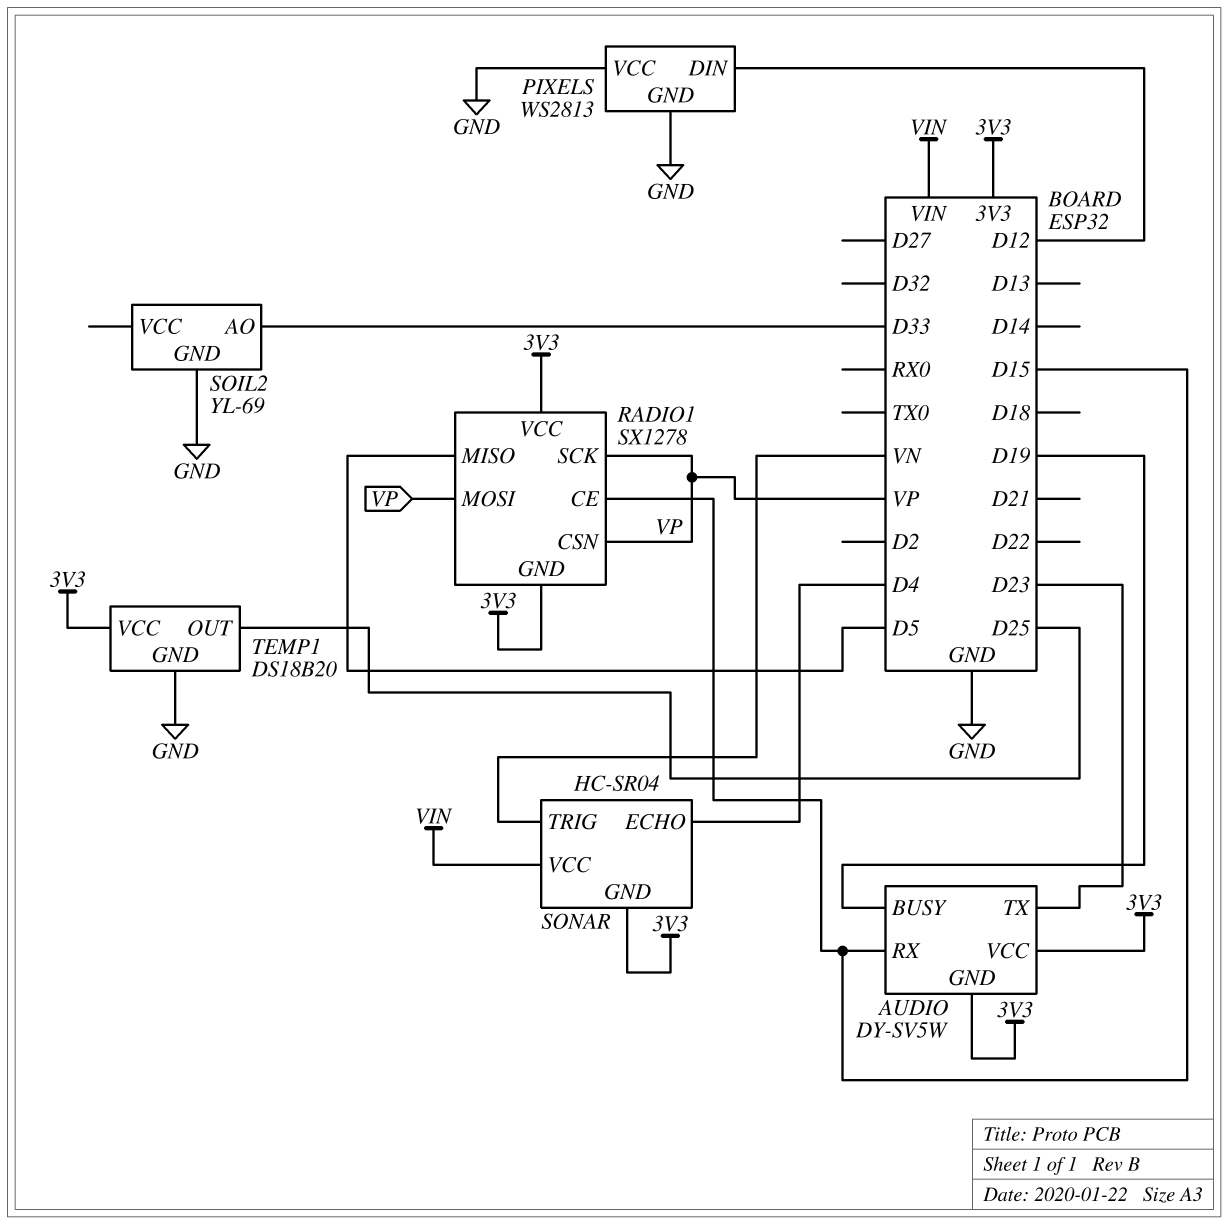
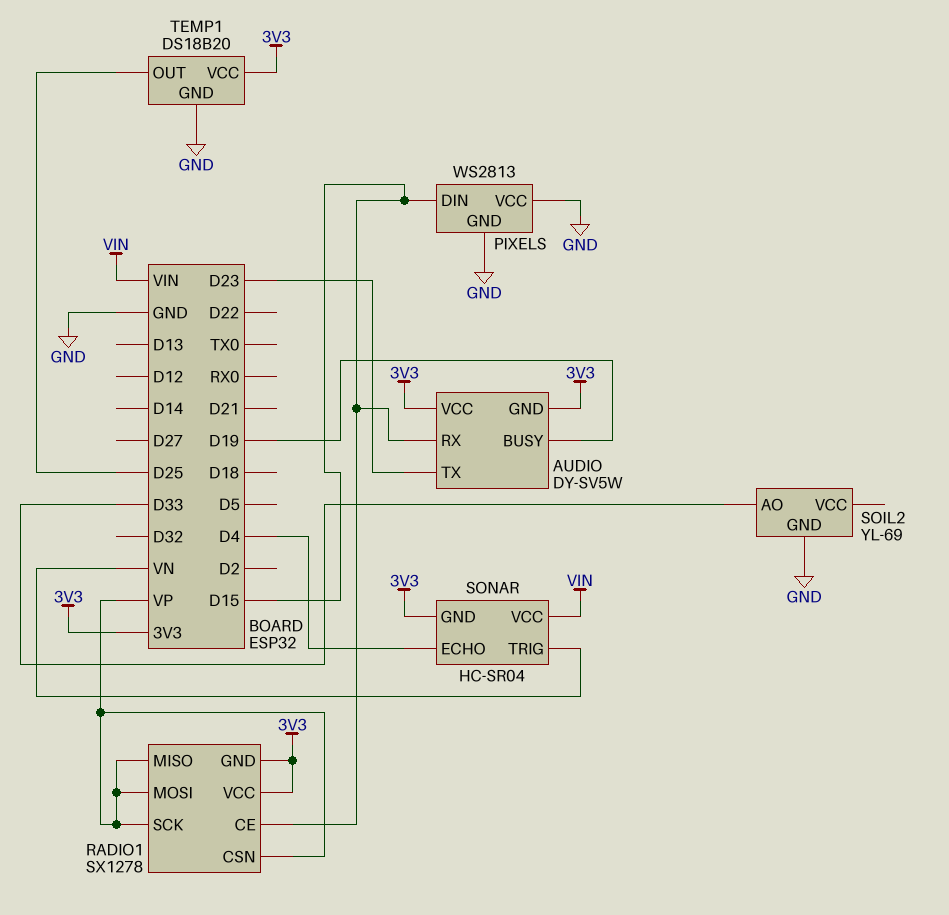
PIXELS pin DIN: D12 -> D15
RADIO1 pin MISO: D5 -> VP

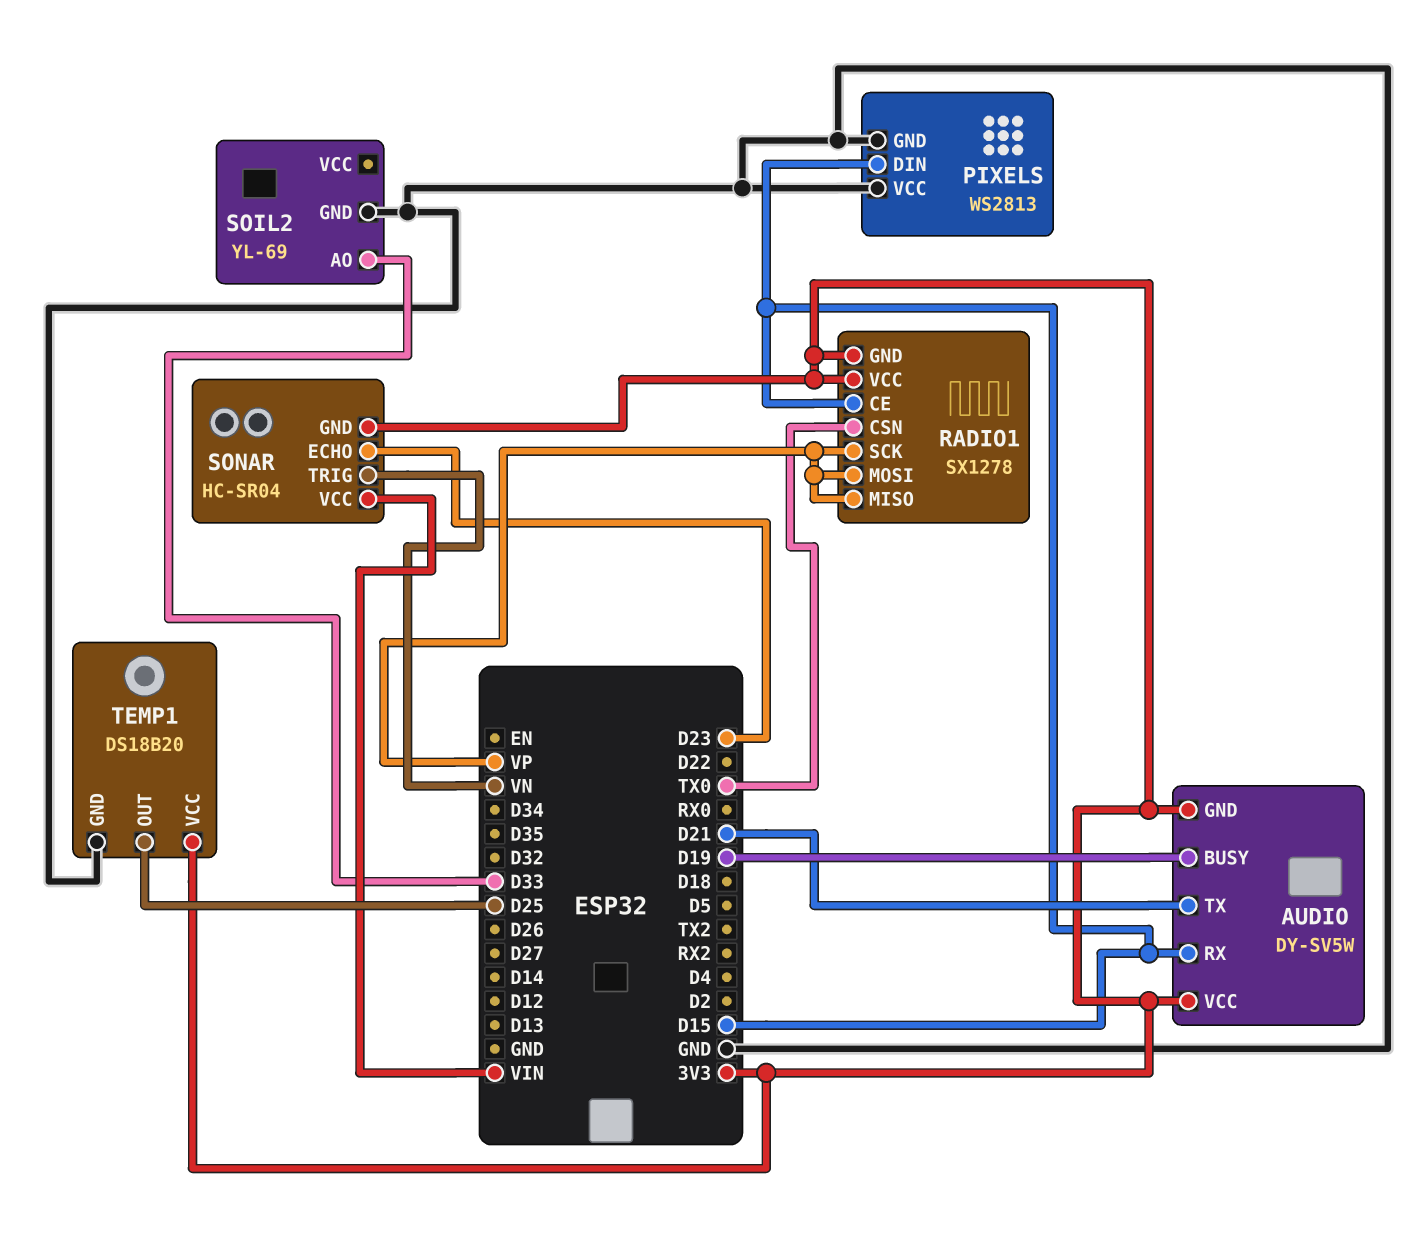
AUDIO pin TX: D23 -> D21
RADIO1 pin CSN: VP -> TX0
SONAR pin ECHO: D4 -> D23

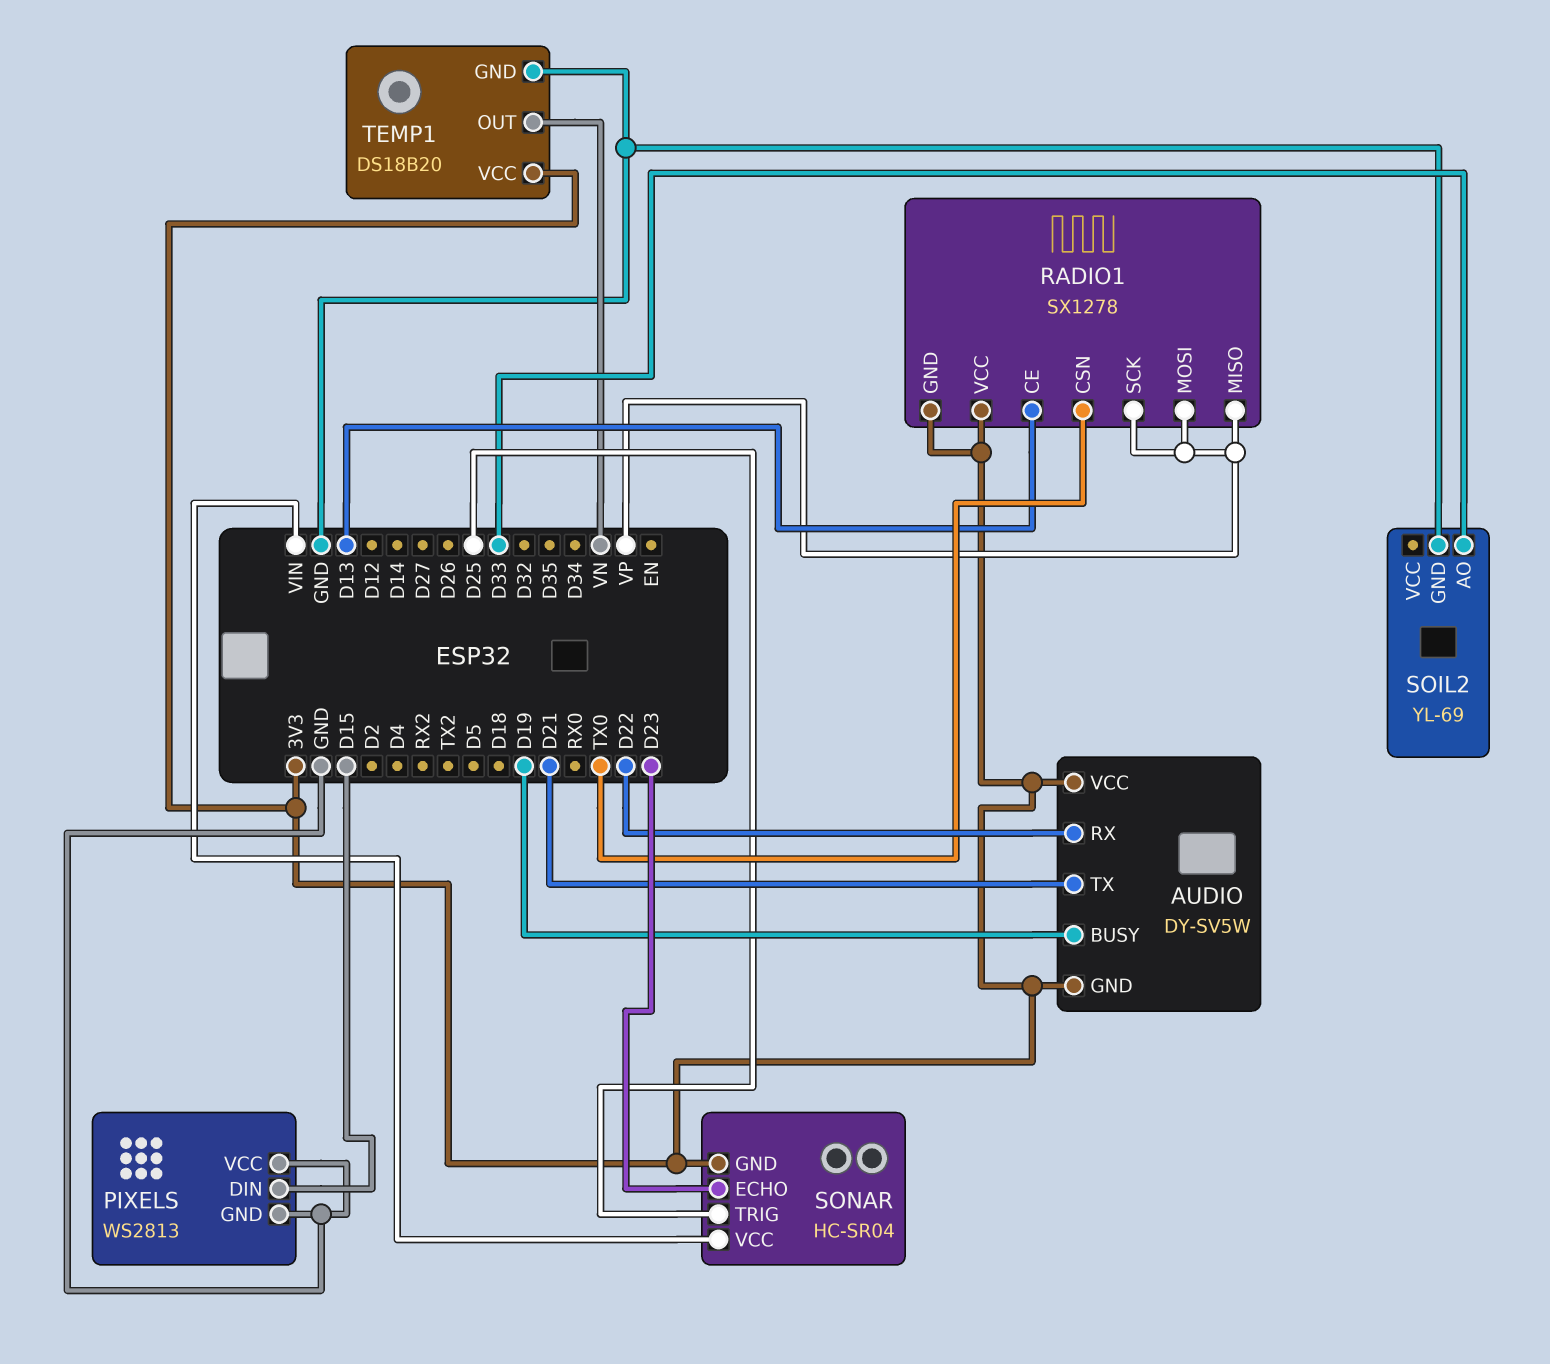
AUDIO pin RX: D15 -> D22
RADIO1 pin CE: D15 -> D13
SONAR pin TRIG: VN -> D25
TEMP1 pin OUT: D25 -> VN

